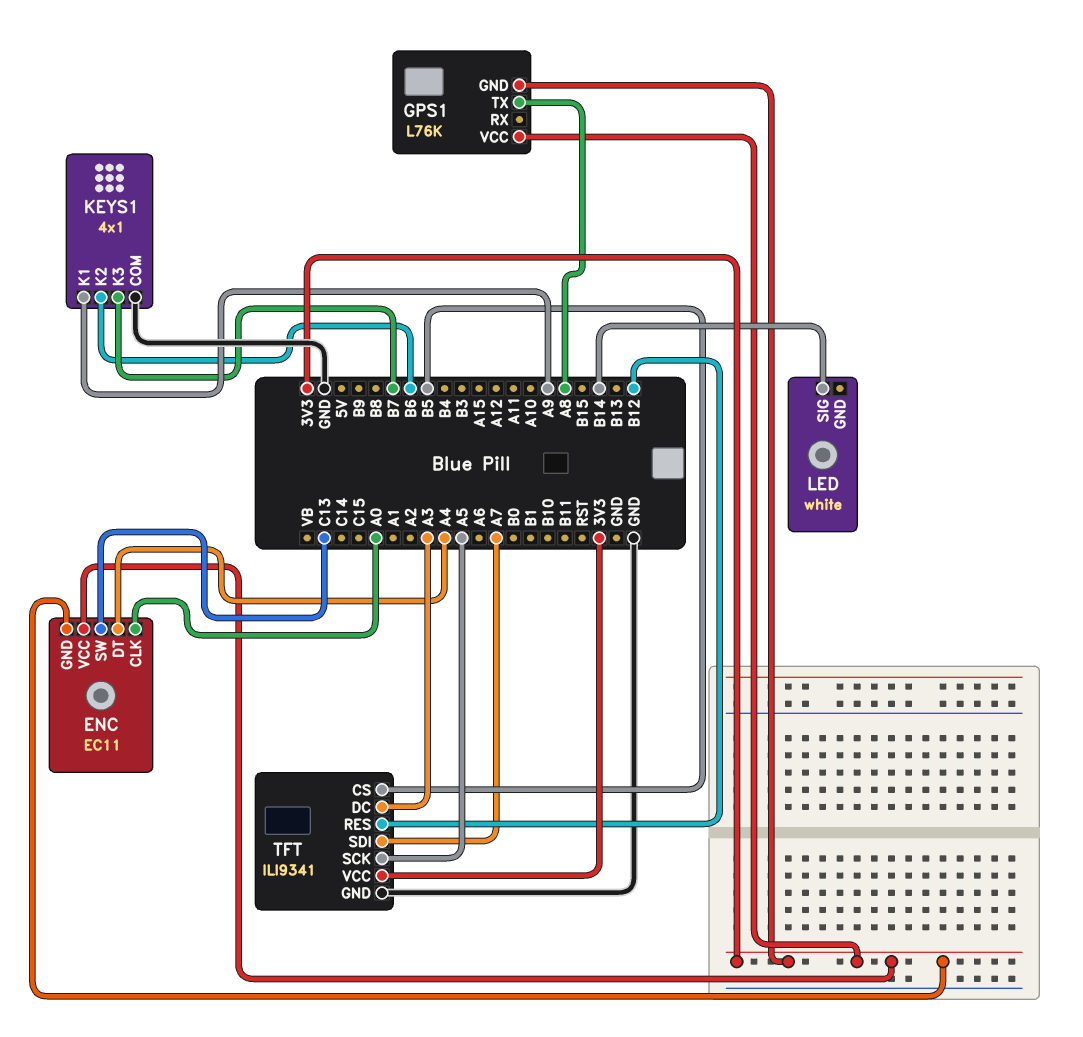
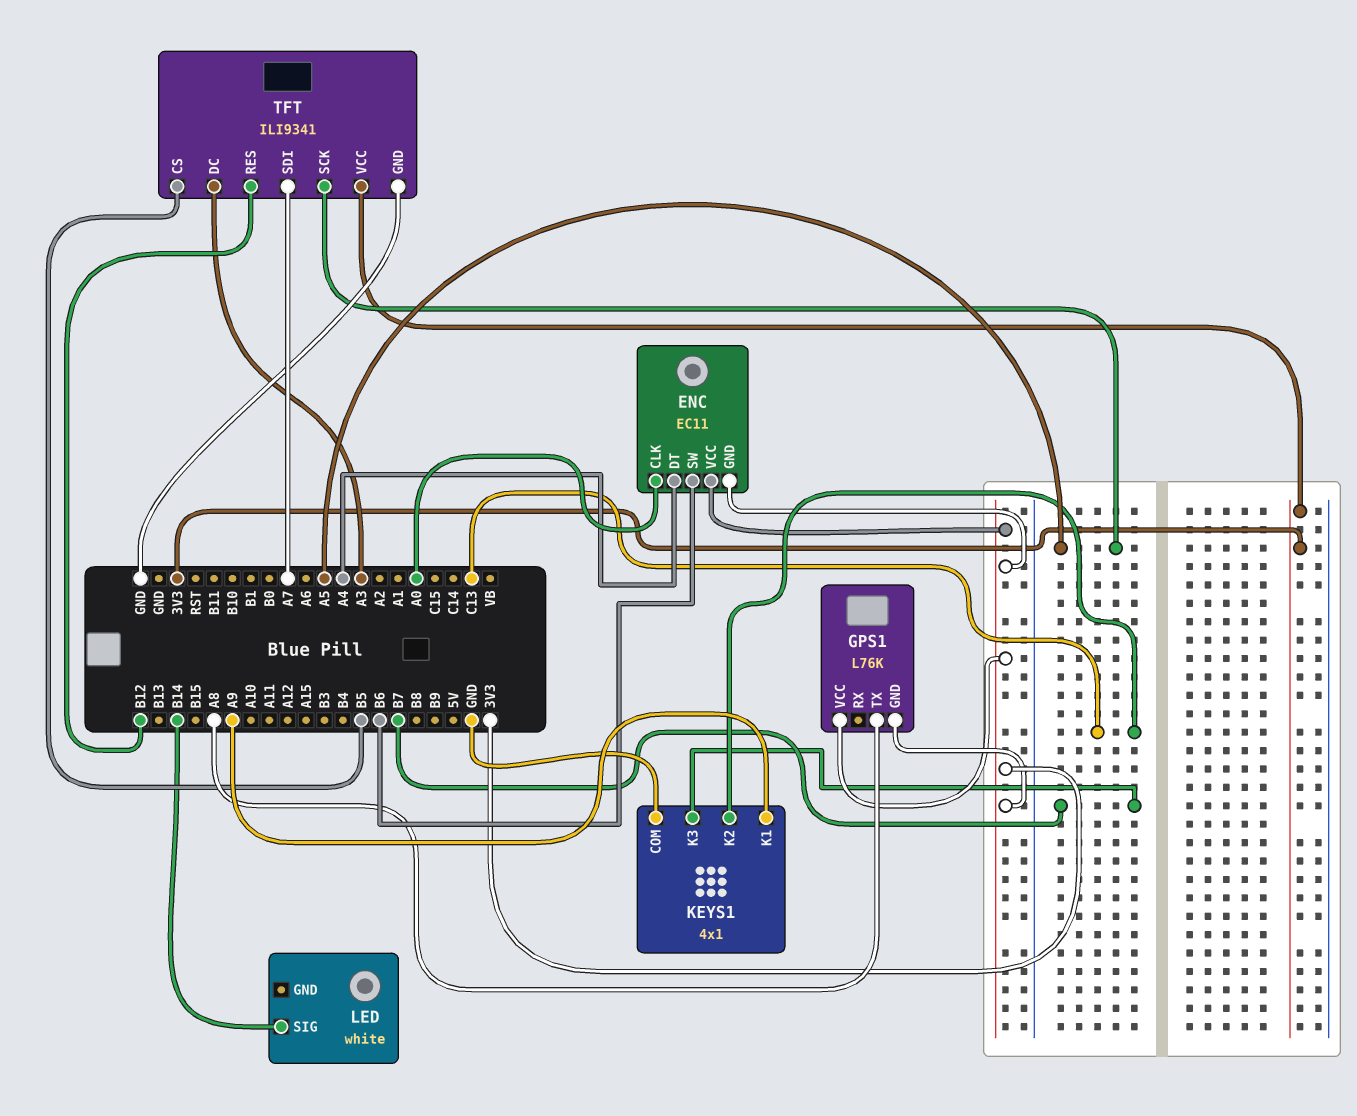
ENC pin SW: C13 -> B6
KEYS1 pin K2: B6 -> C13

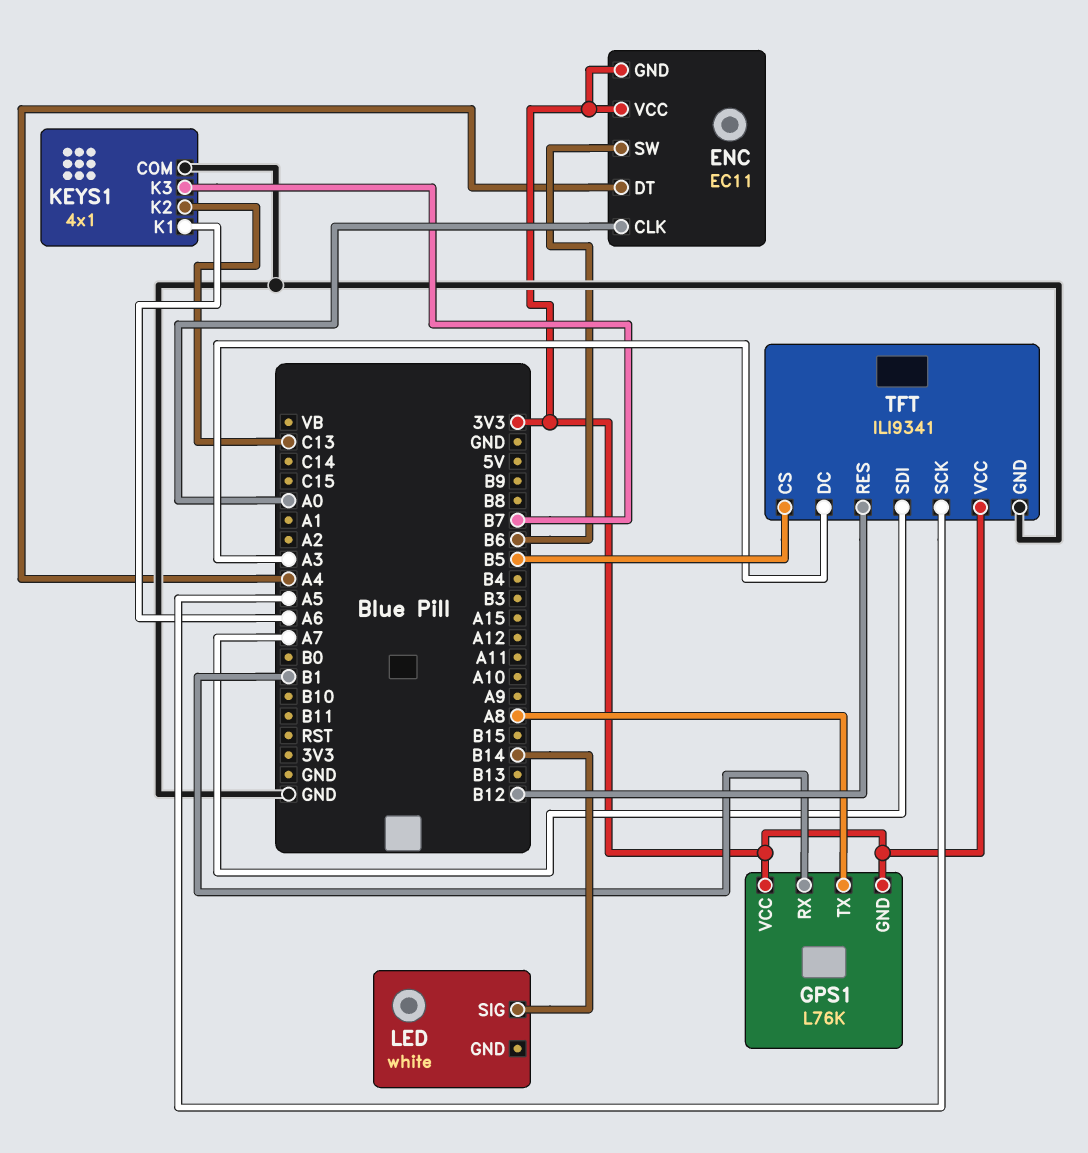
GPS1 pin RX: none -> B1
KEYS1 pin K1: A9 -> A6

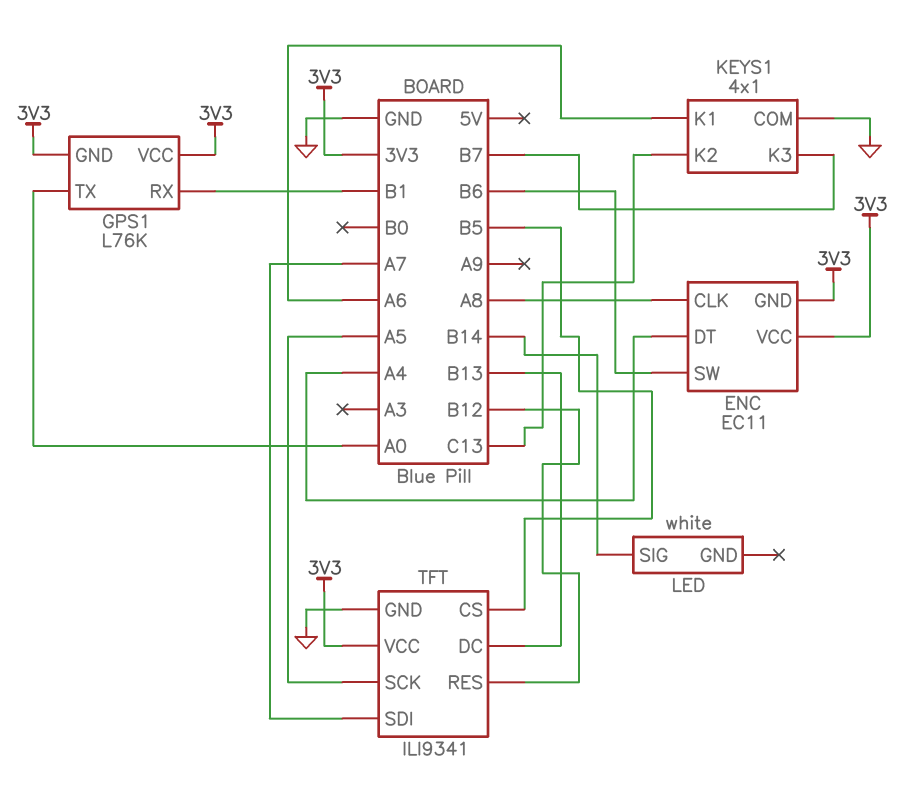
ENC pin CLK: A0 -> A8
GPS1 pin TX: A8 -> A0
TFT pin DC: A3 -> B13

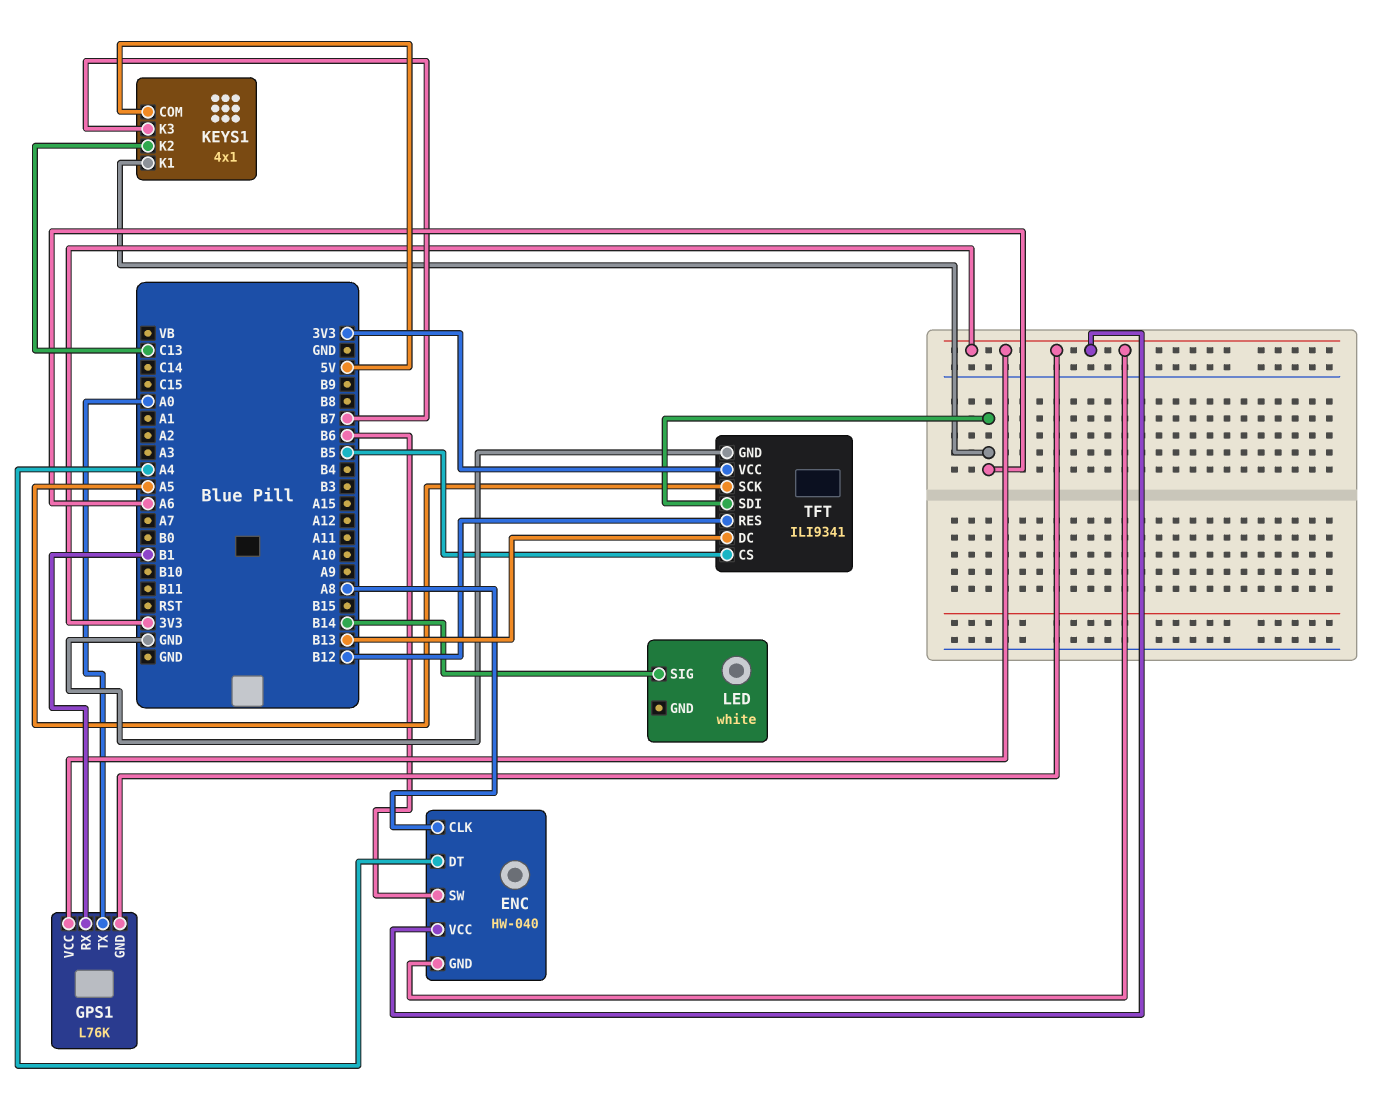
ENC: EC11 -> HW-040
KEYS1 pin COM: GND -> 5V
TFT pin SDI: A7 -> A6

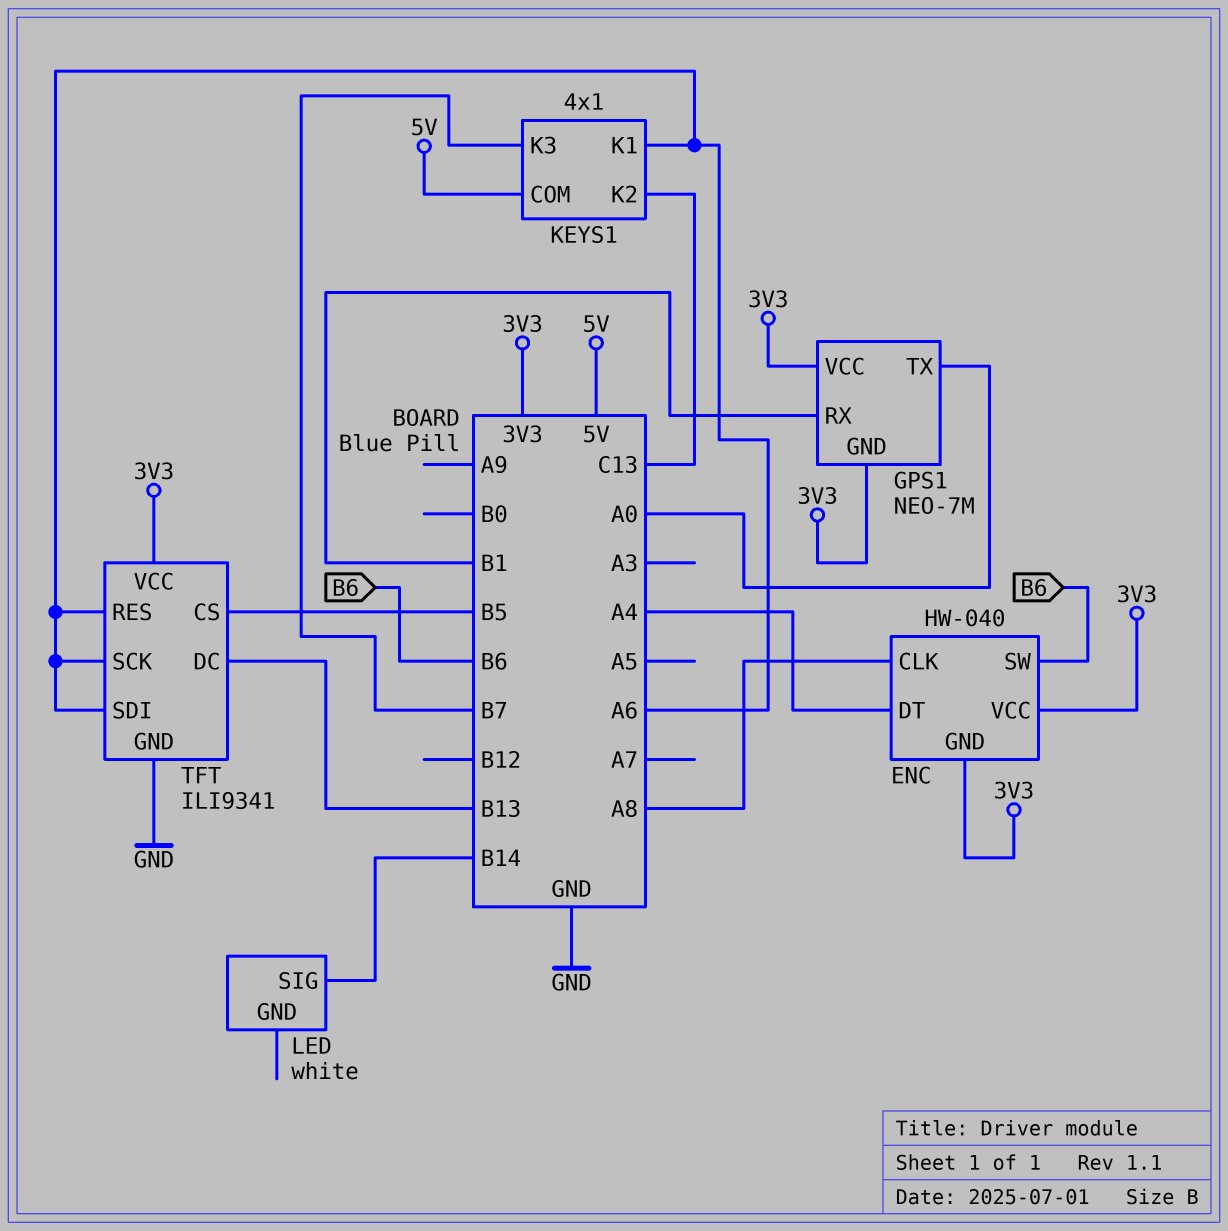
GPS1: L76K -> NEO-7M
TFT pin RES: B12 -> A6
TFT pin SCK: A5 -> A6

